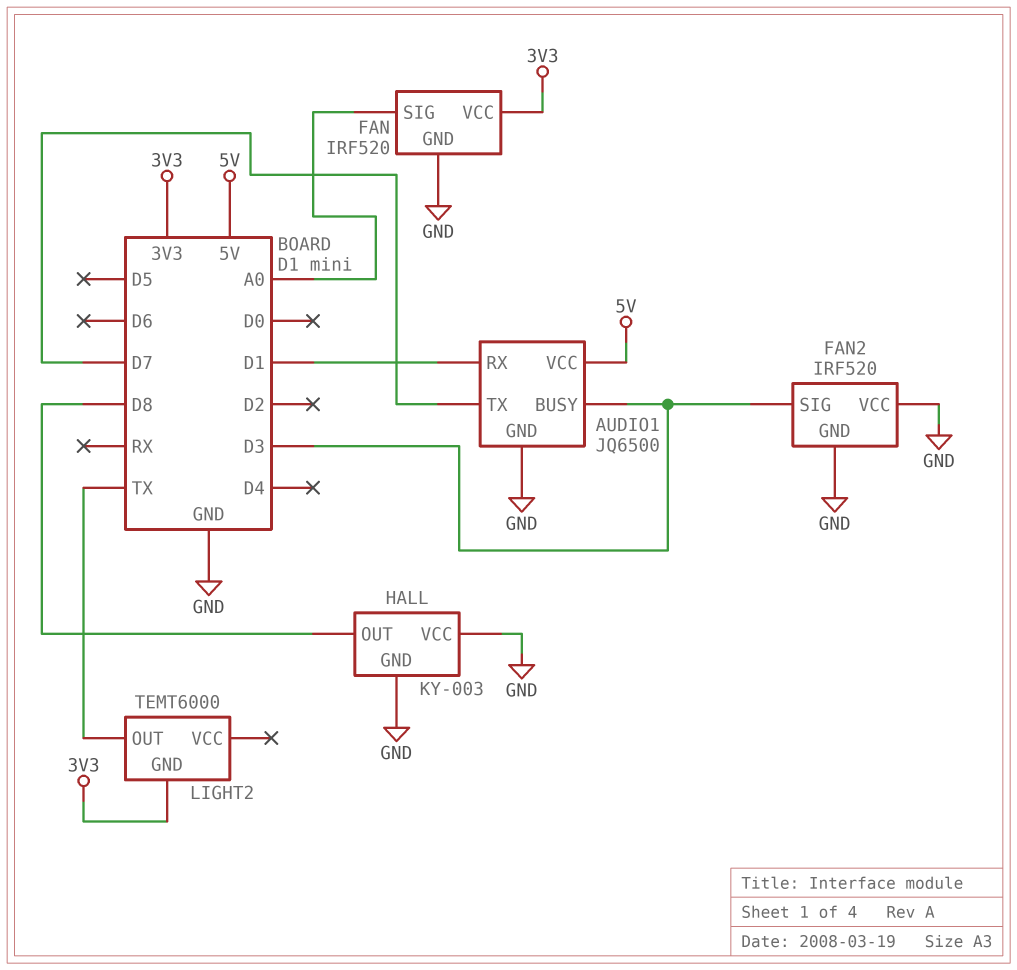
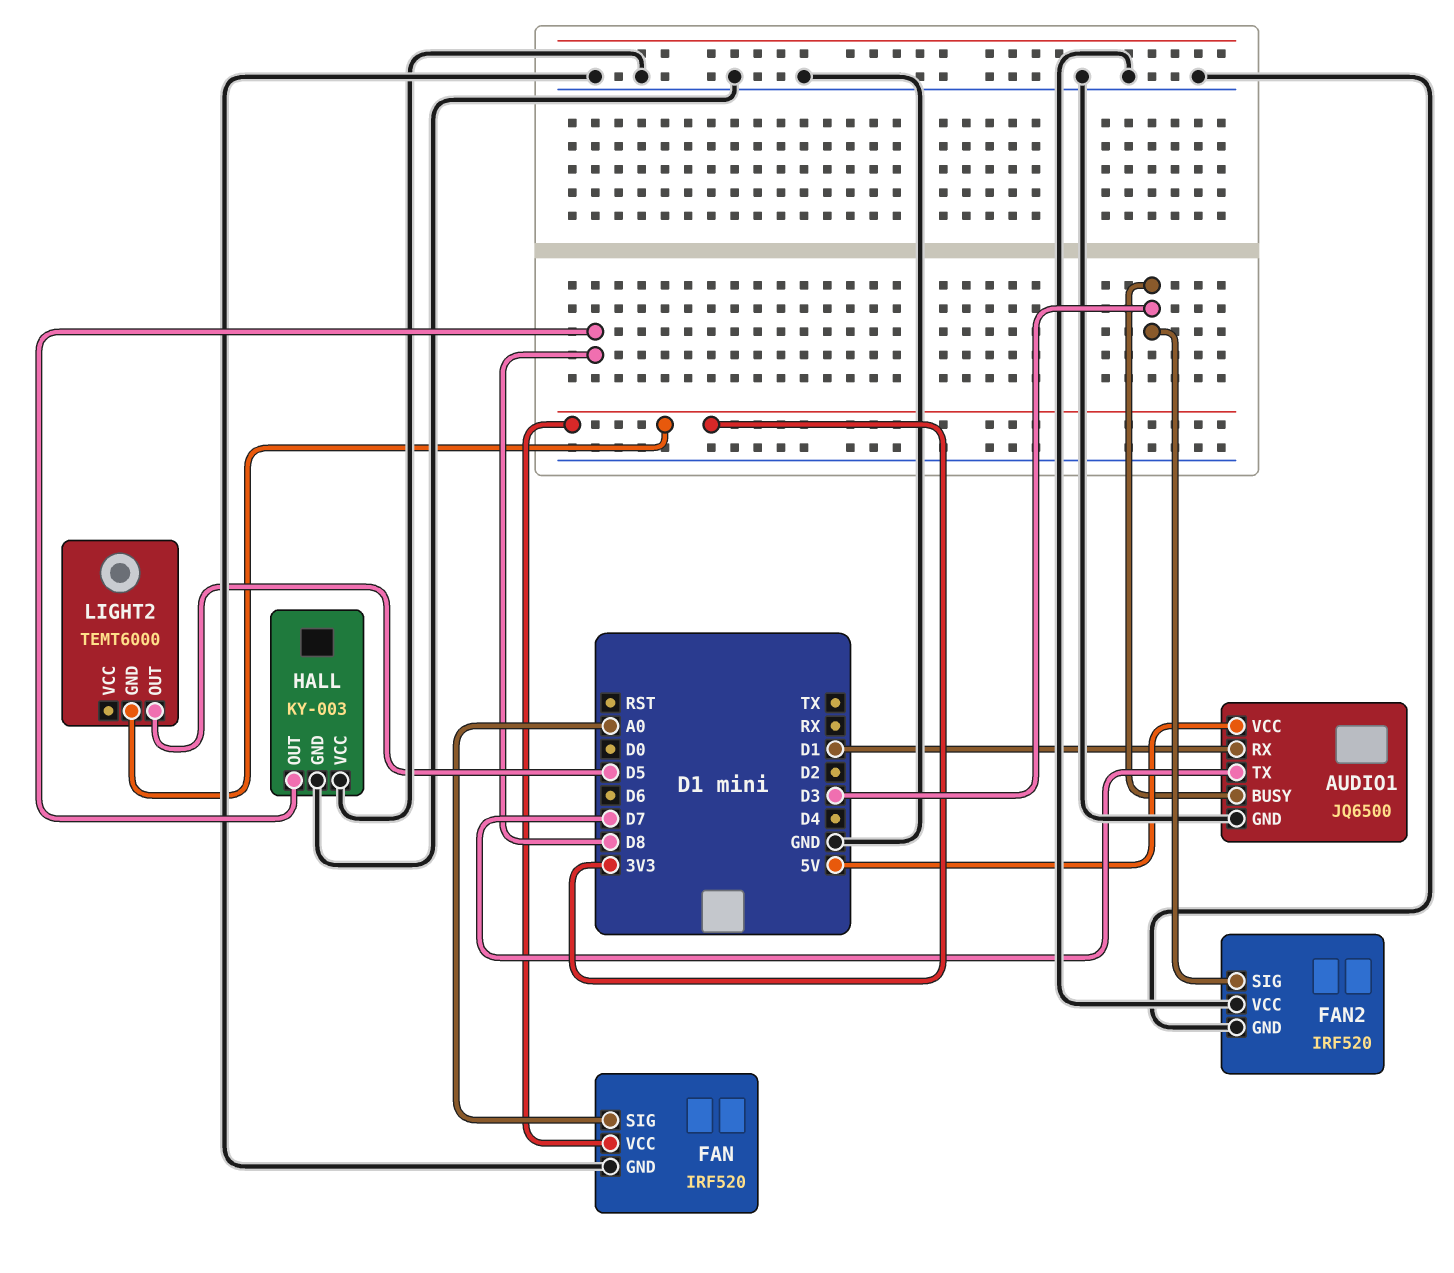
LIGHT2 pin OUT: TX -> D5

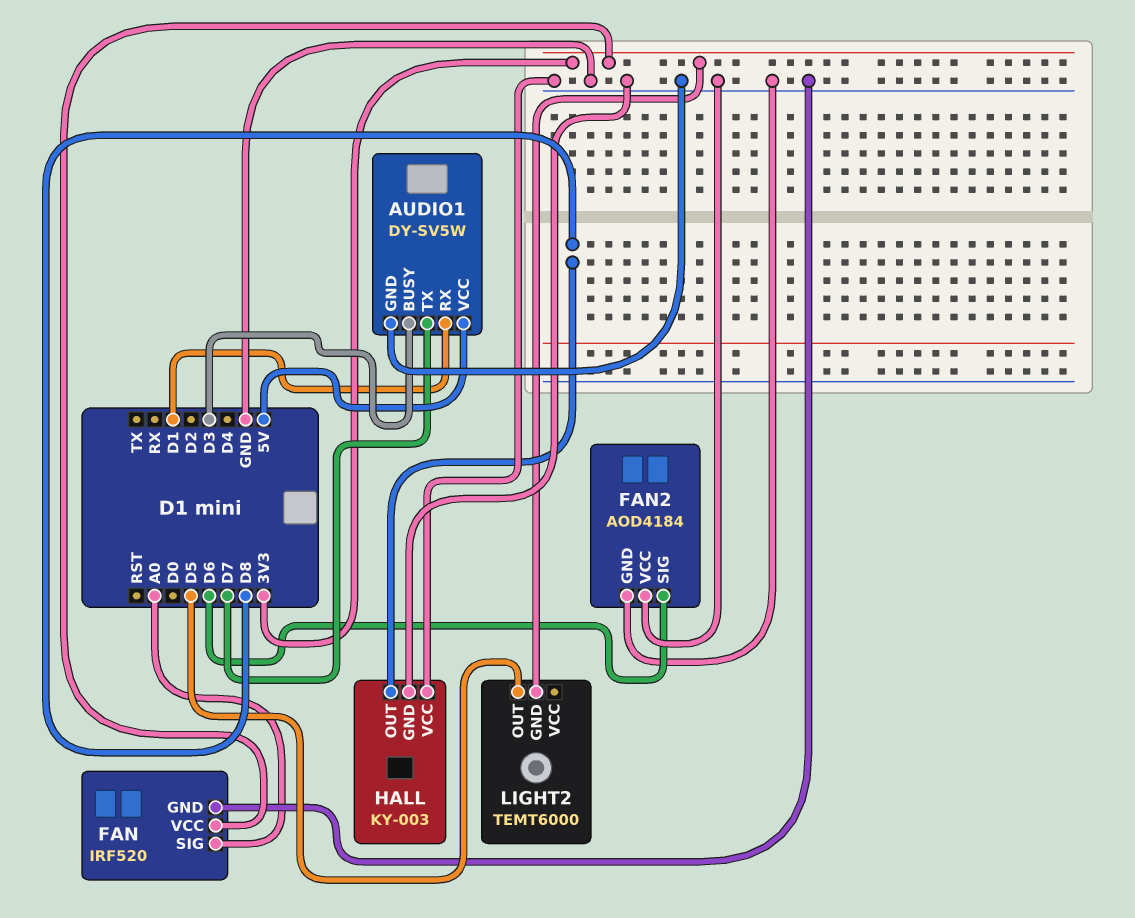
AUDIO1: JQ6500 -> DY-SV5W
FAN2: IRF520 -> AOD4184
FAN2 pin SIG: D3 -> D6

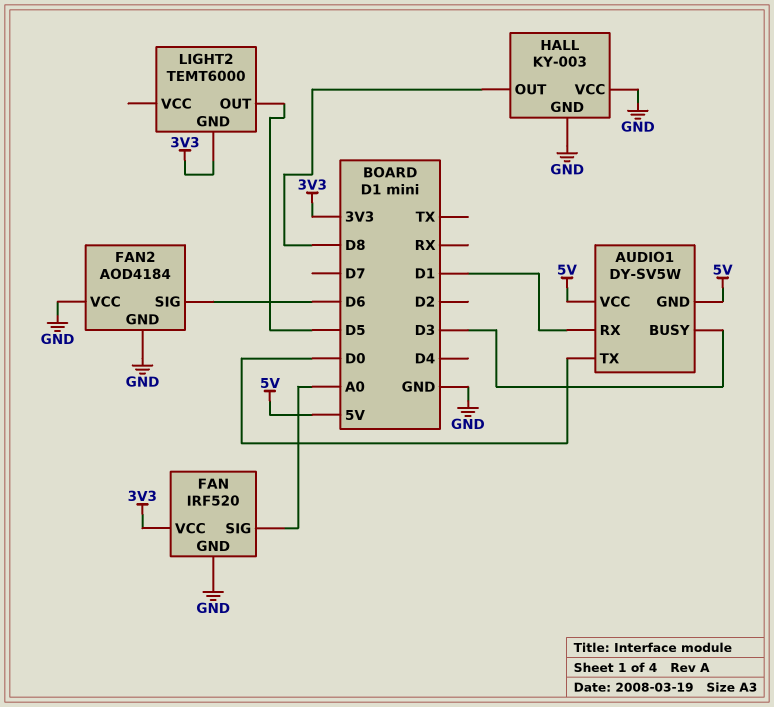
AUDIO1 pin GND: GND -> 5V
AUDIO1 pin TX: D7 -> D0

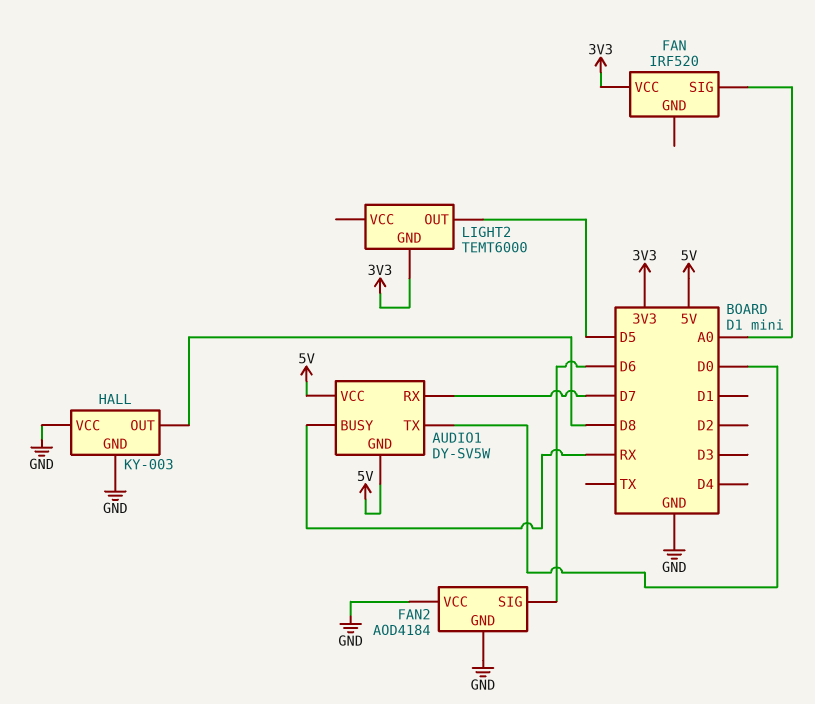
AUDIO1 pin BUSY: D3 -> RX
AUDIO1 pin RX: D1 -> D7
FAN pin GND: GND -> none

